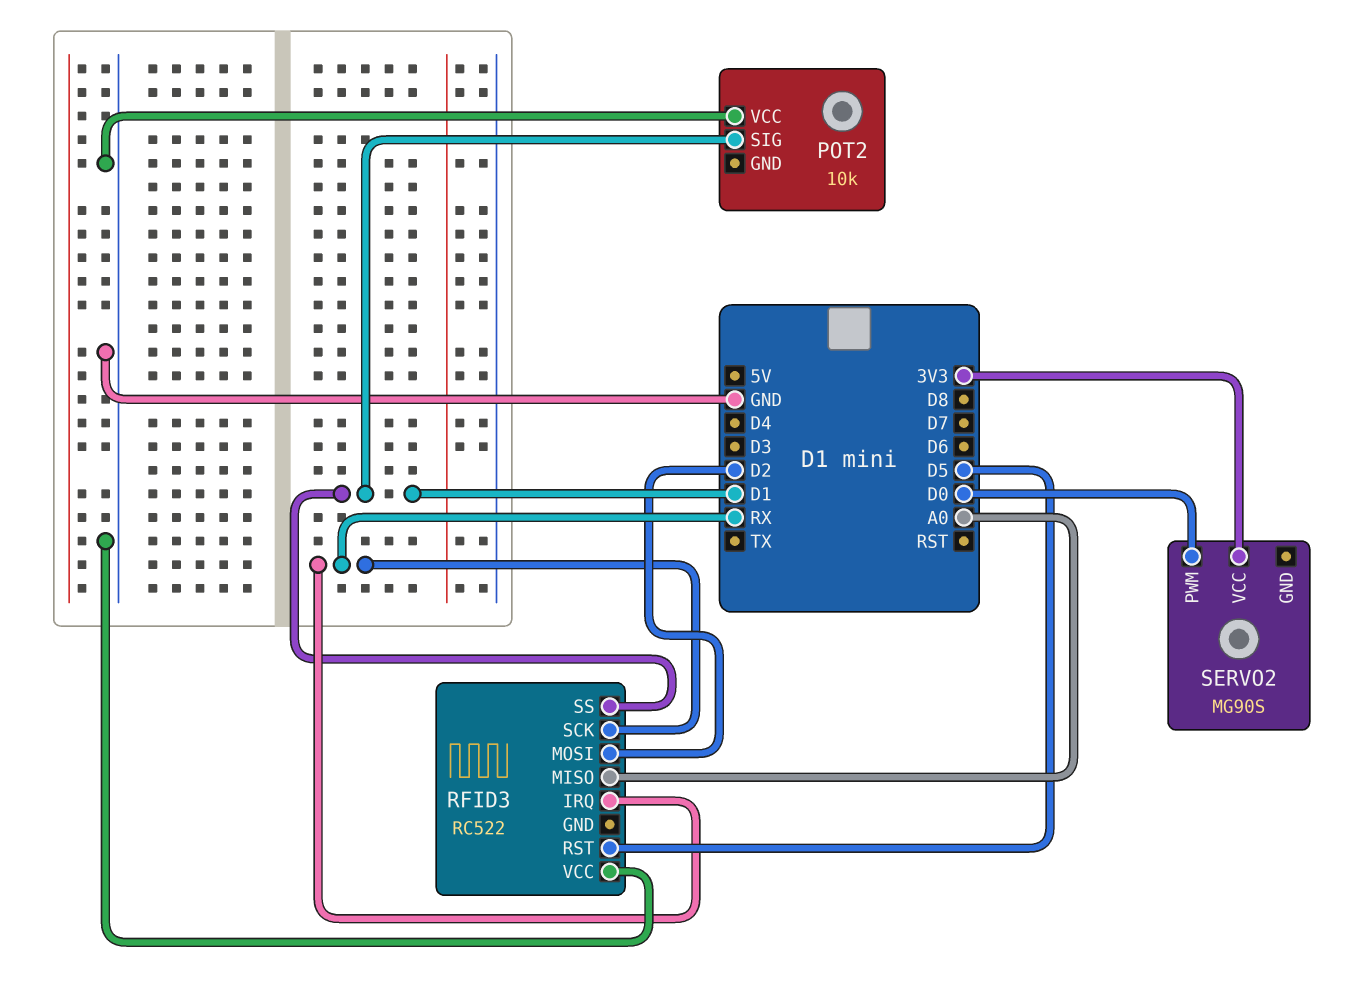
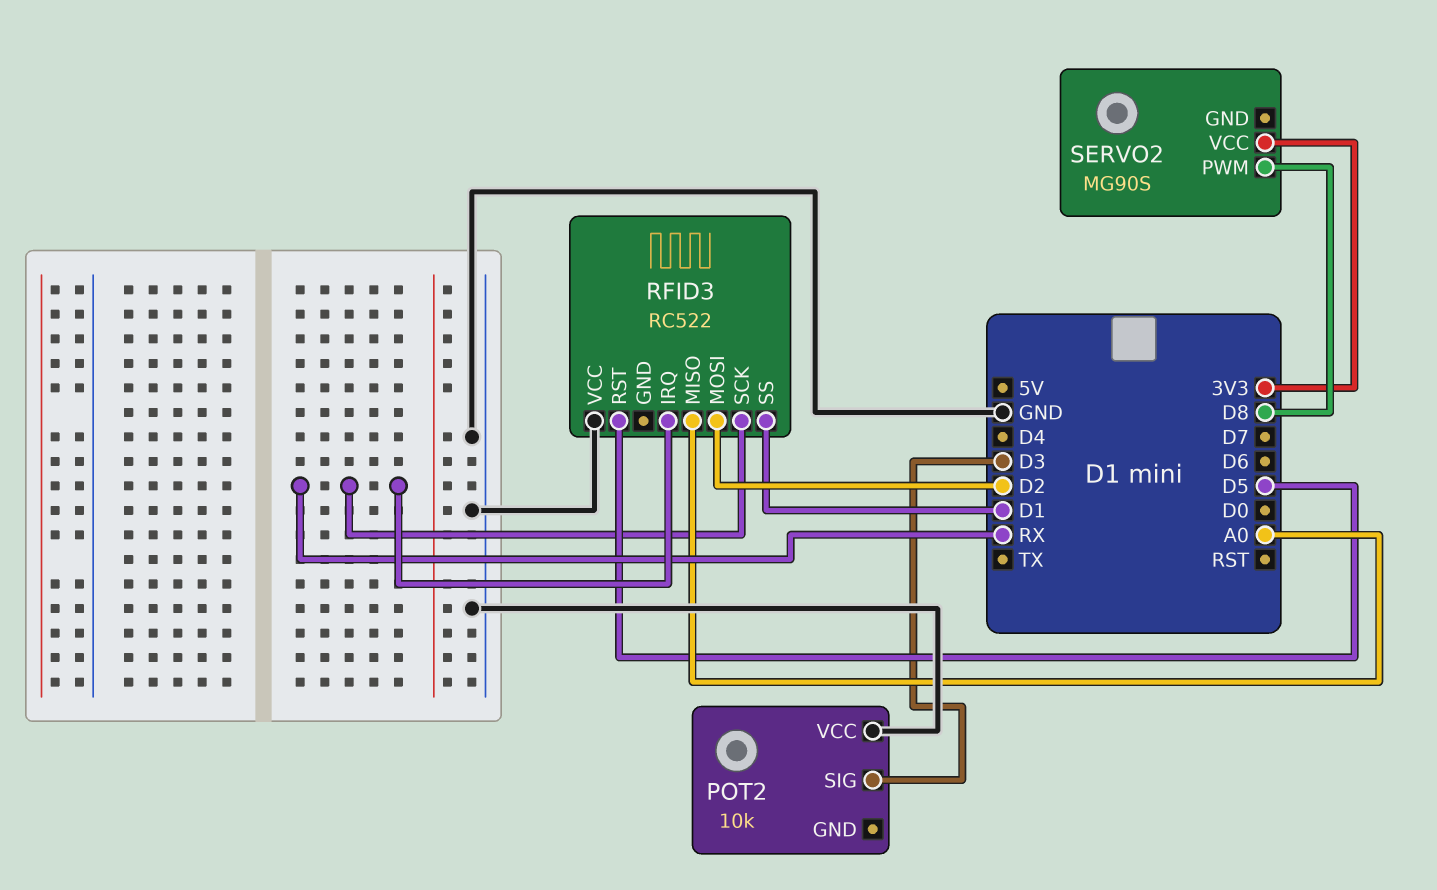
POT2 pin SIG: D1 -> D3
SERVO2 pin PWM: D0 -> D8

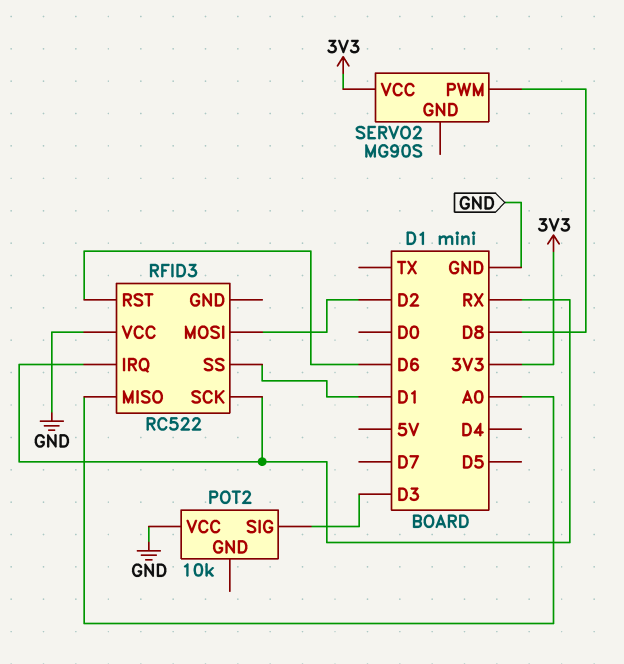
RFID3 pin RST: D5 -> D6

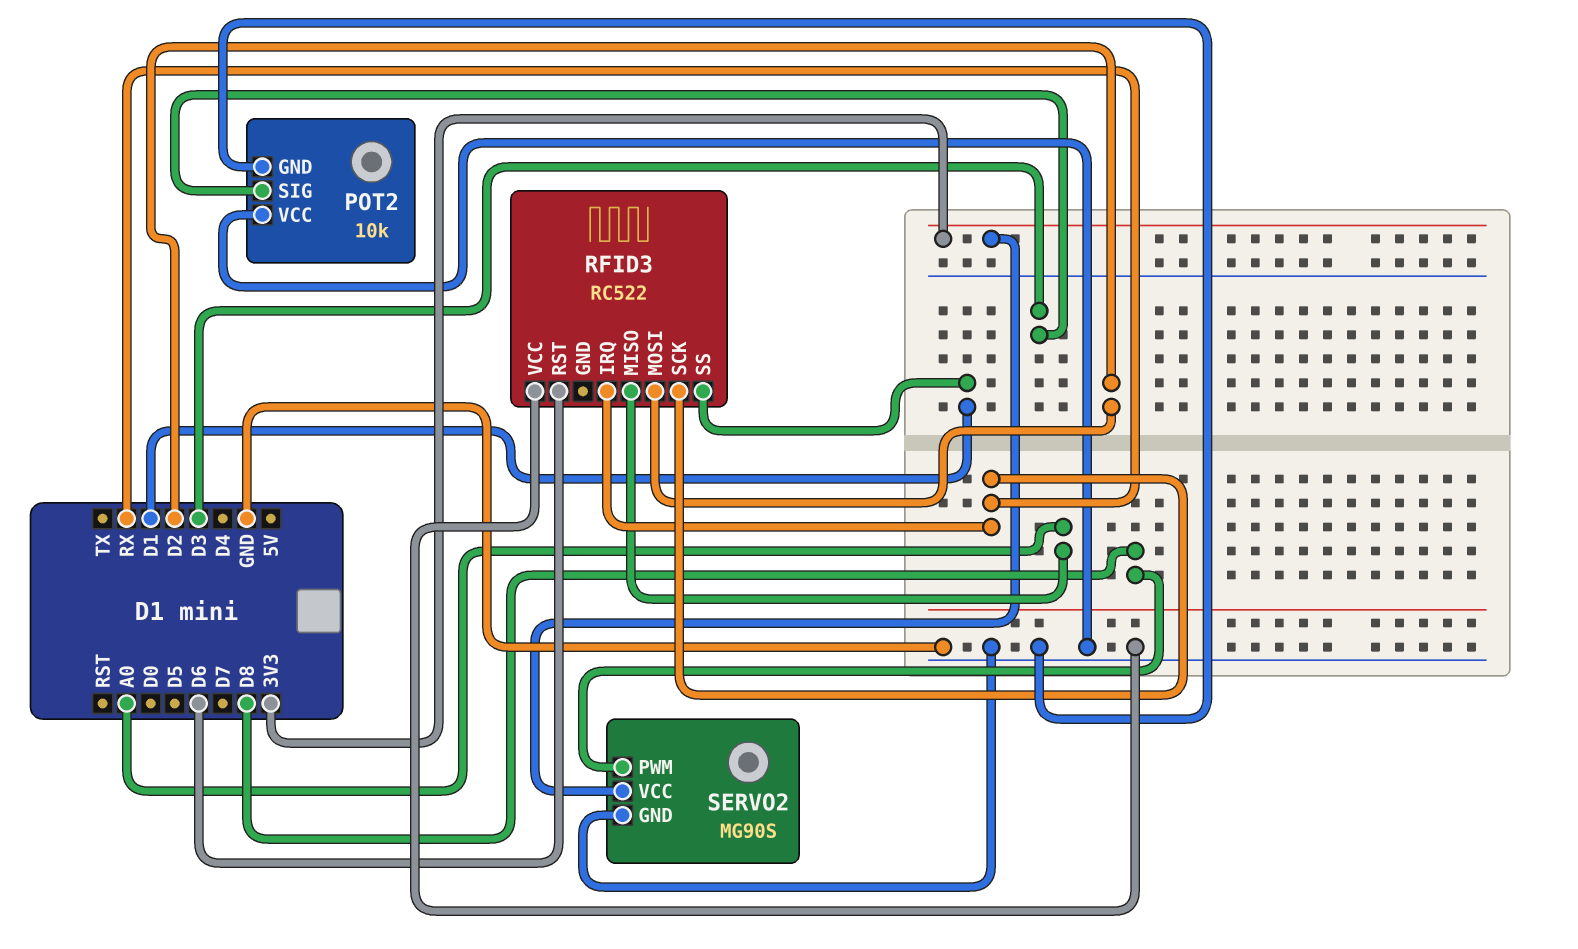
POT2 pin GND: none -> GND
SERVO2 pin GND: none -> GND

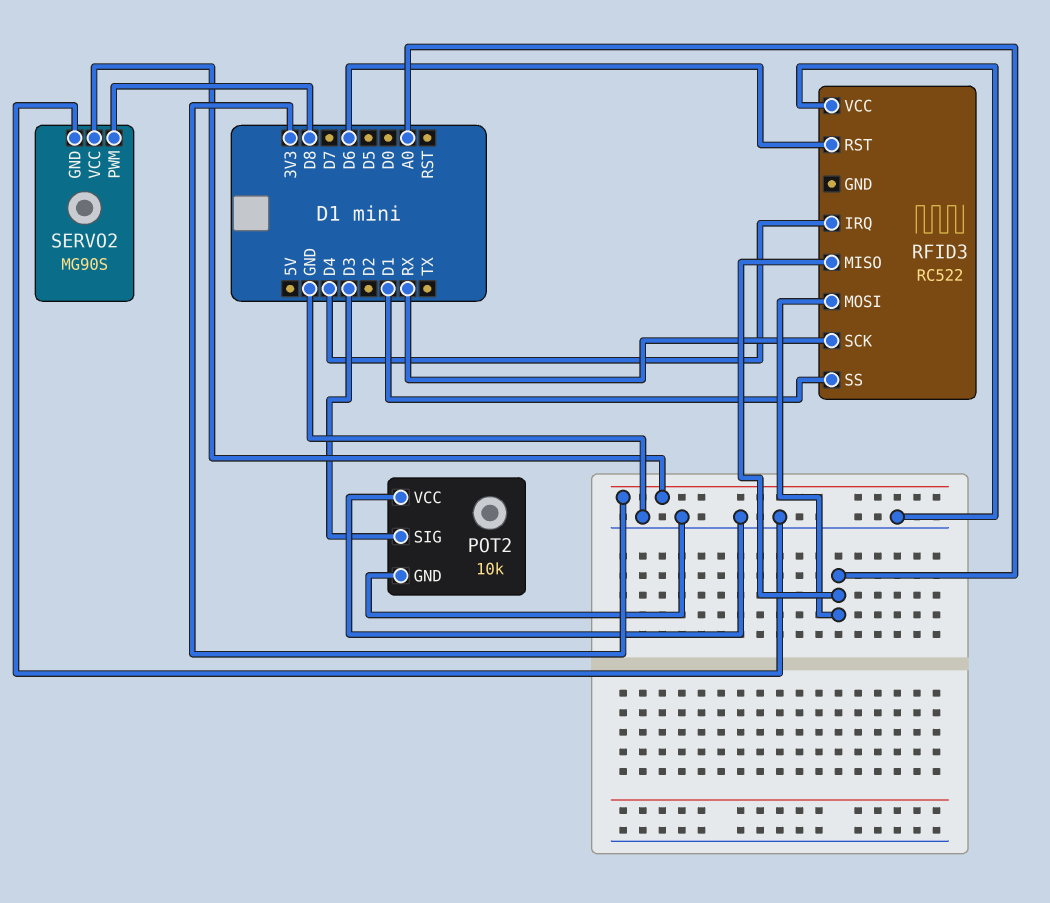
RFID3 pin IRQ: RX -> D4
RFID3 pin MOSI: D2 -> A0

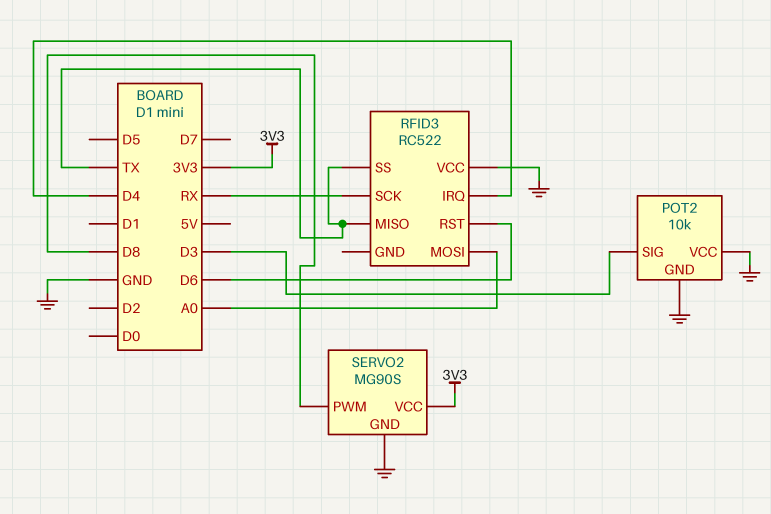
RFID3 pin MISO: A0 -> TX
RFID3 pin SS: D1 -> TX

